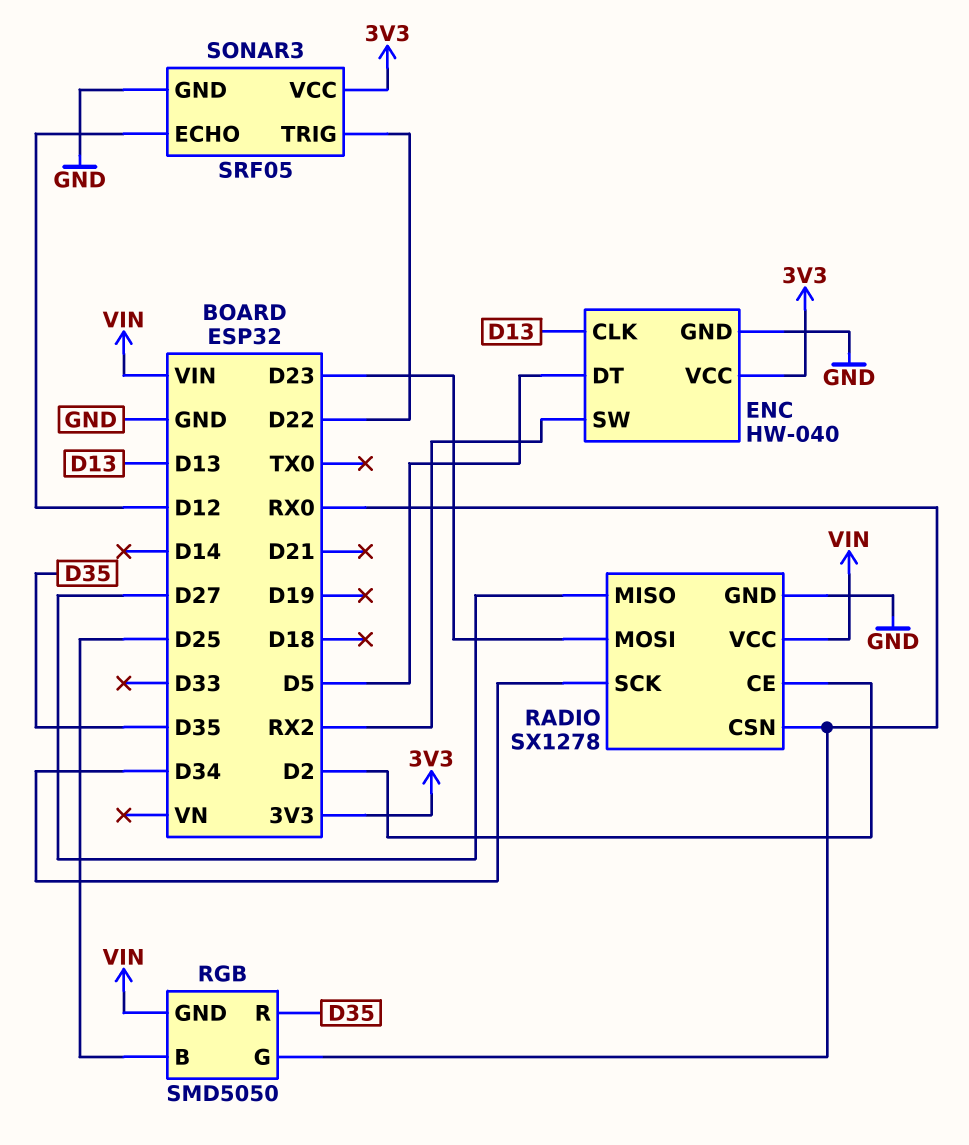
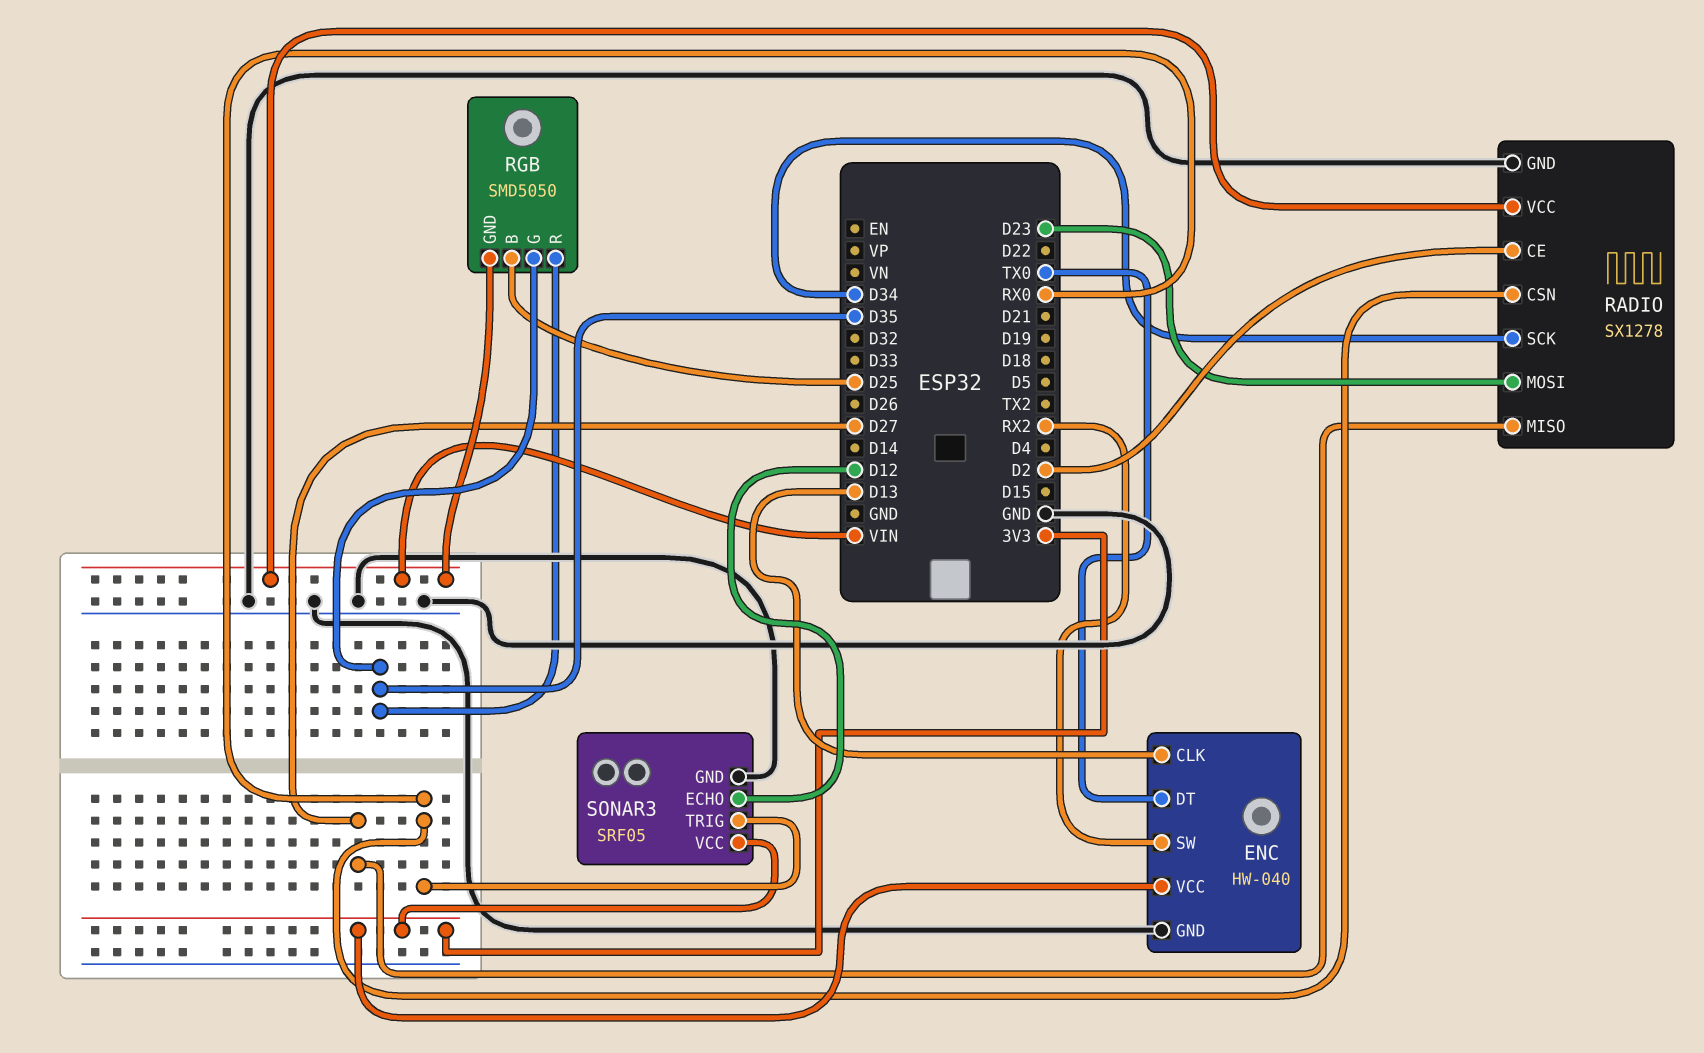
ENC pin DT: D5 -> TX0
RGB pin G: RX0 -> D35
SONAR3 pin TRIG: D22 -> RX0

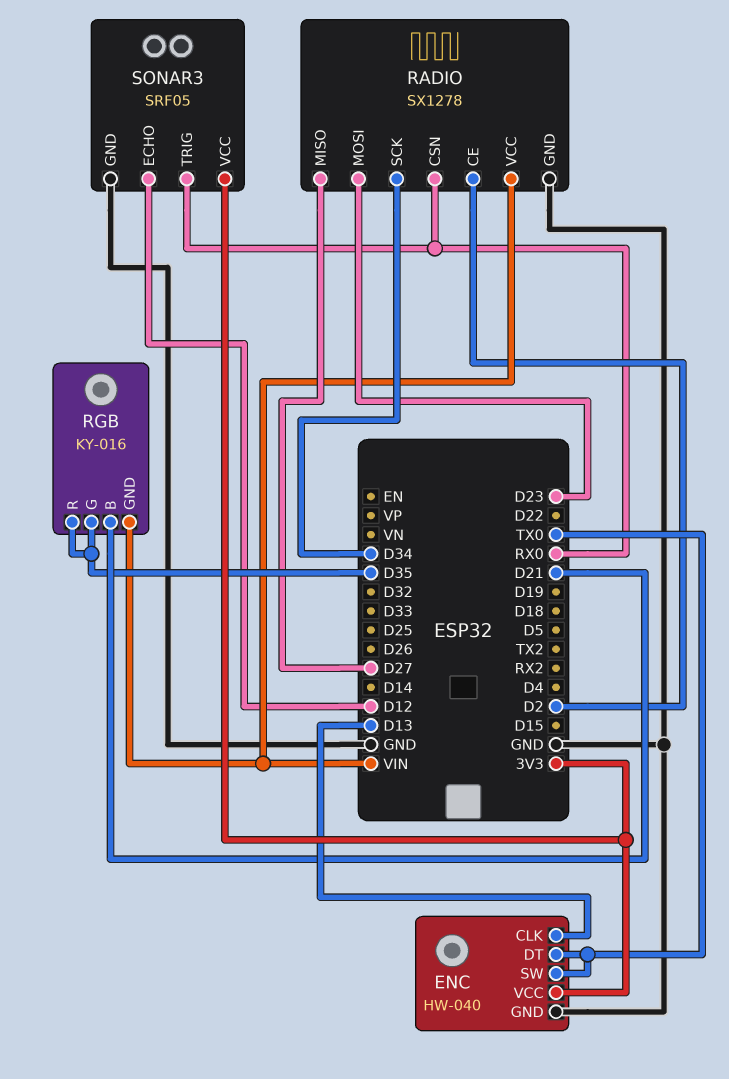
ENC pin SW: RX2 -> TX0
RGB: SMD5050 -> KY-016
RGB pin B: D25 -> D21

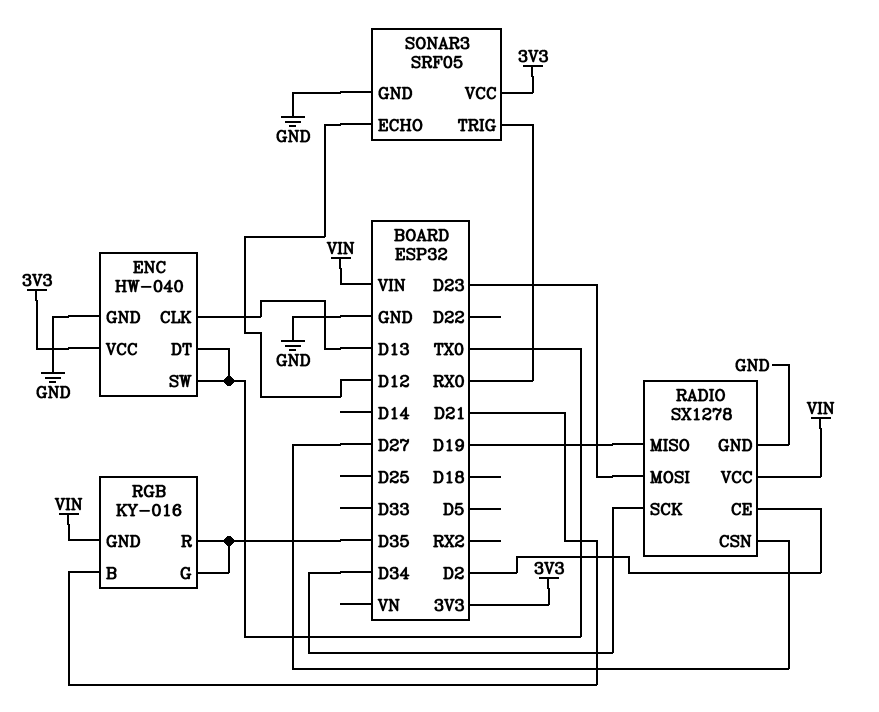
RADIO pin CSN: RX0 -> D27
RADIO pin MISO: D27 -> D19

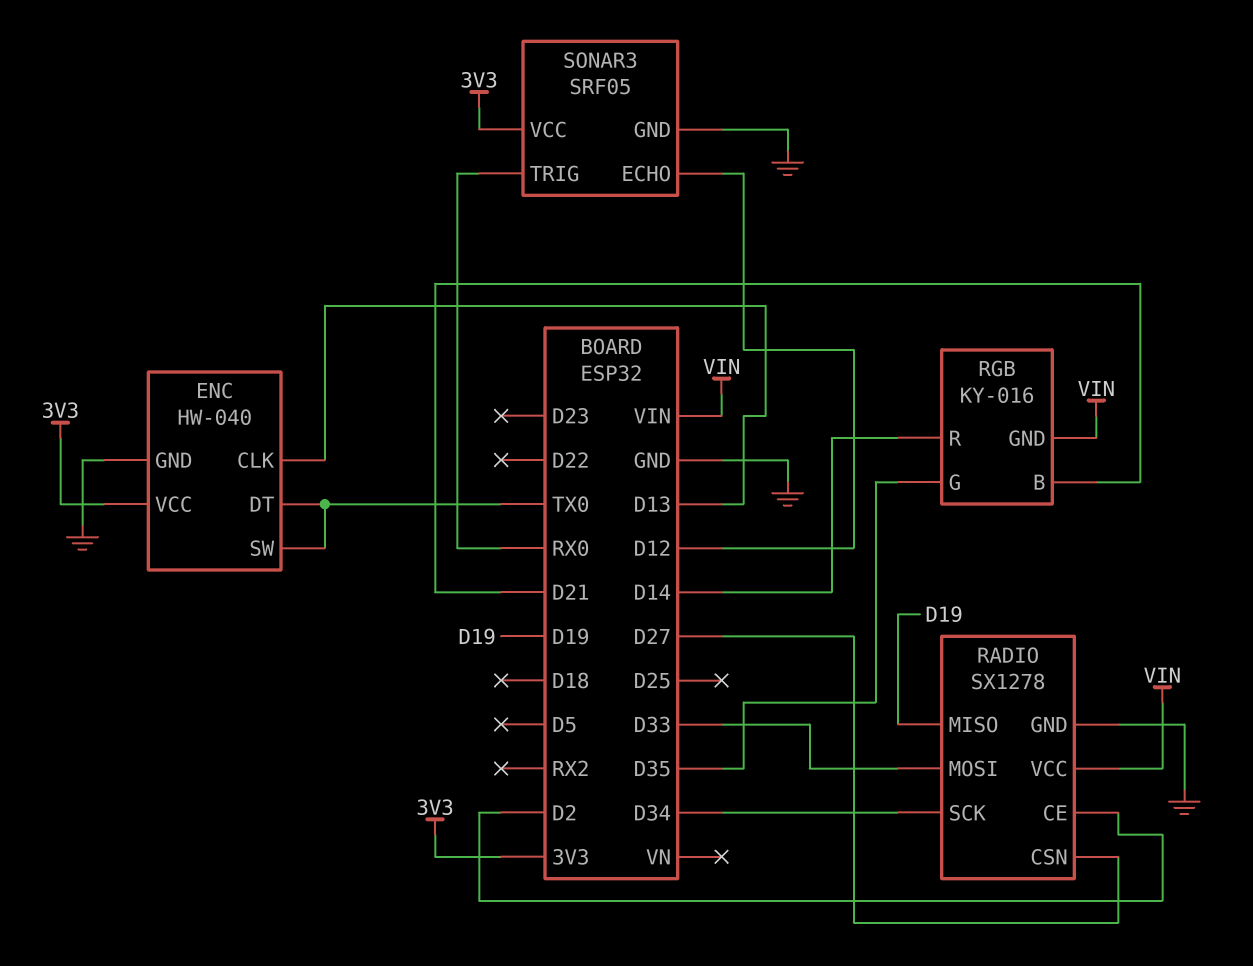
RADIO pin MOSI: D23 -> D33
RGB pin R: D35 -> D14

